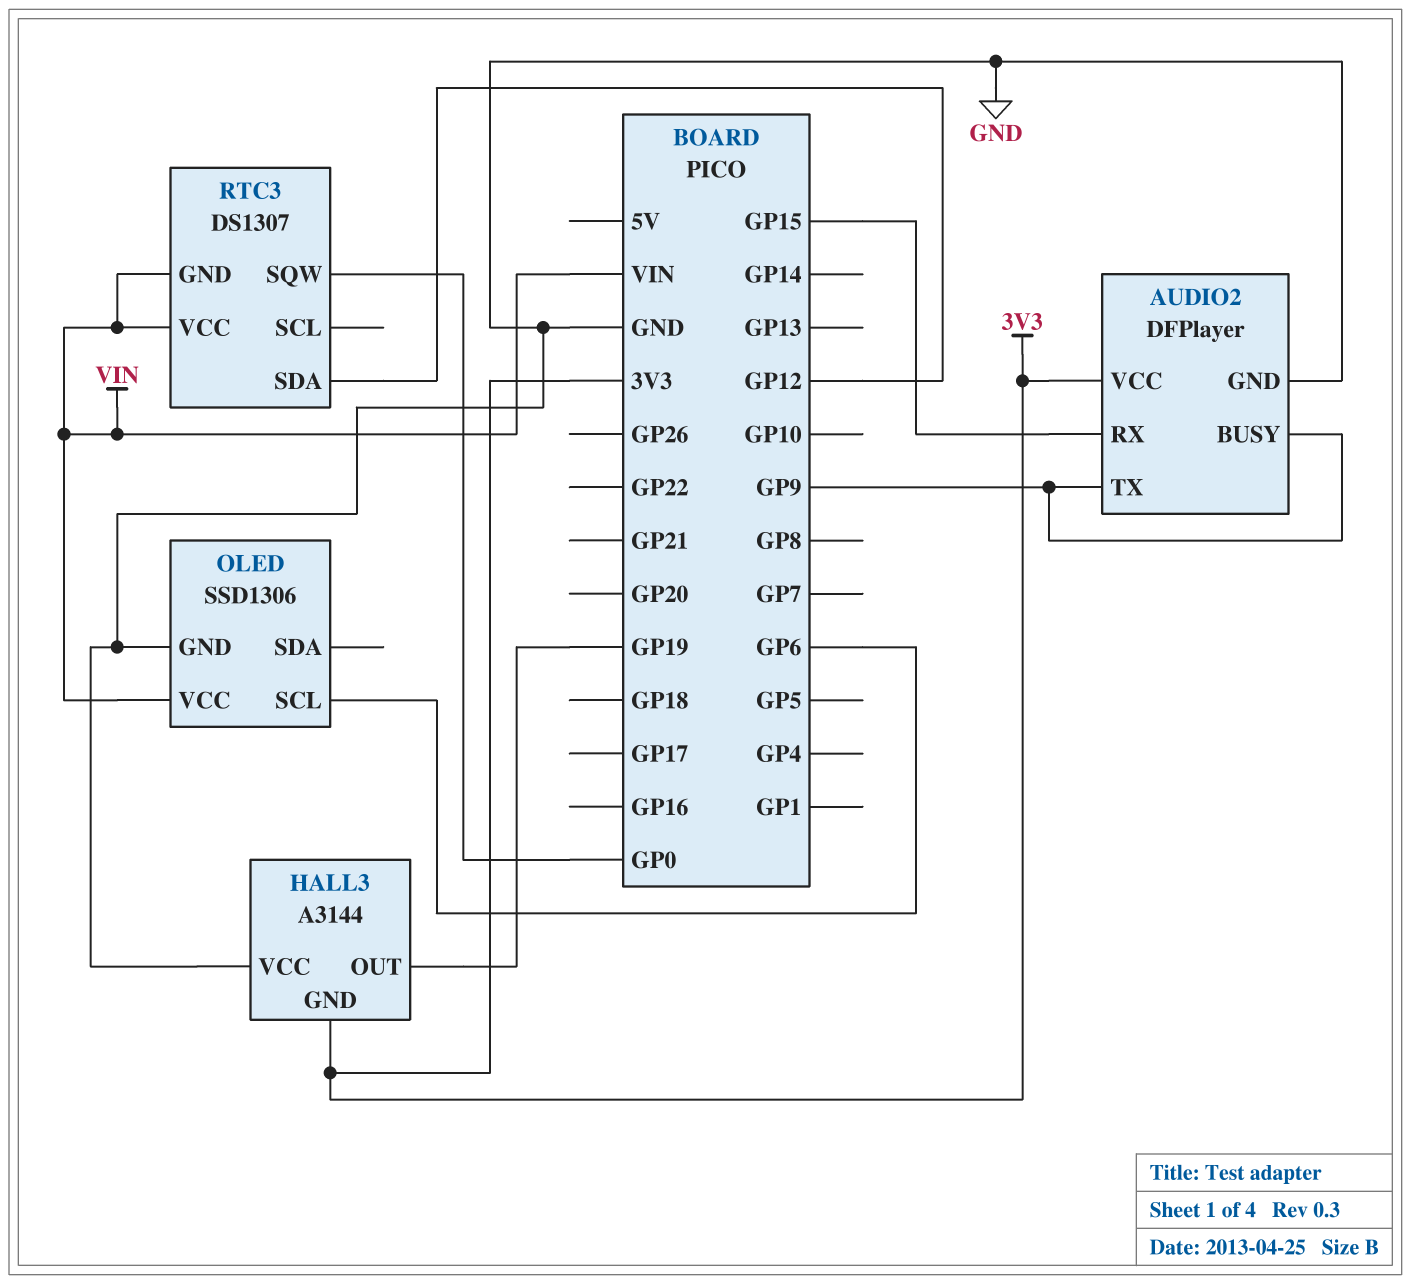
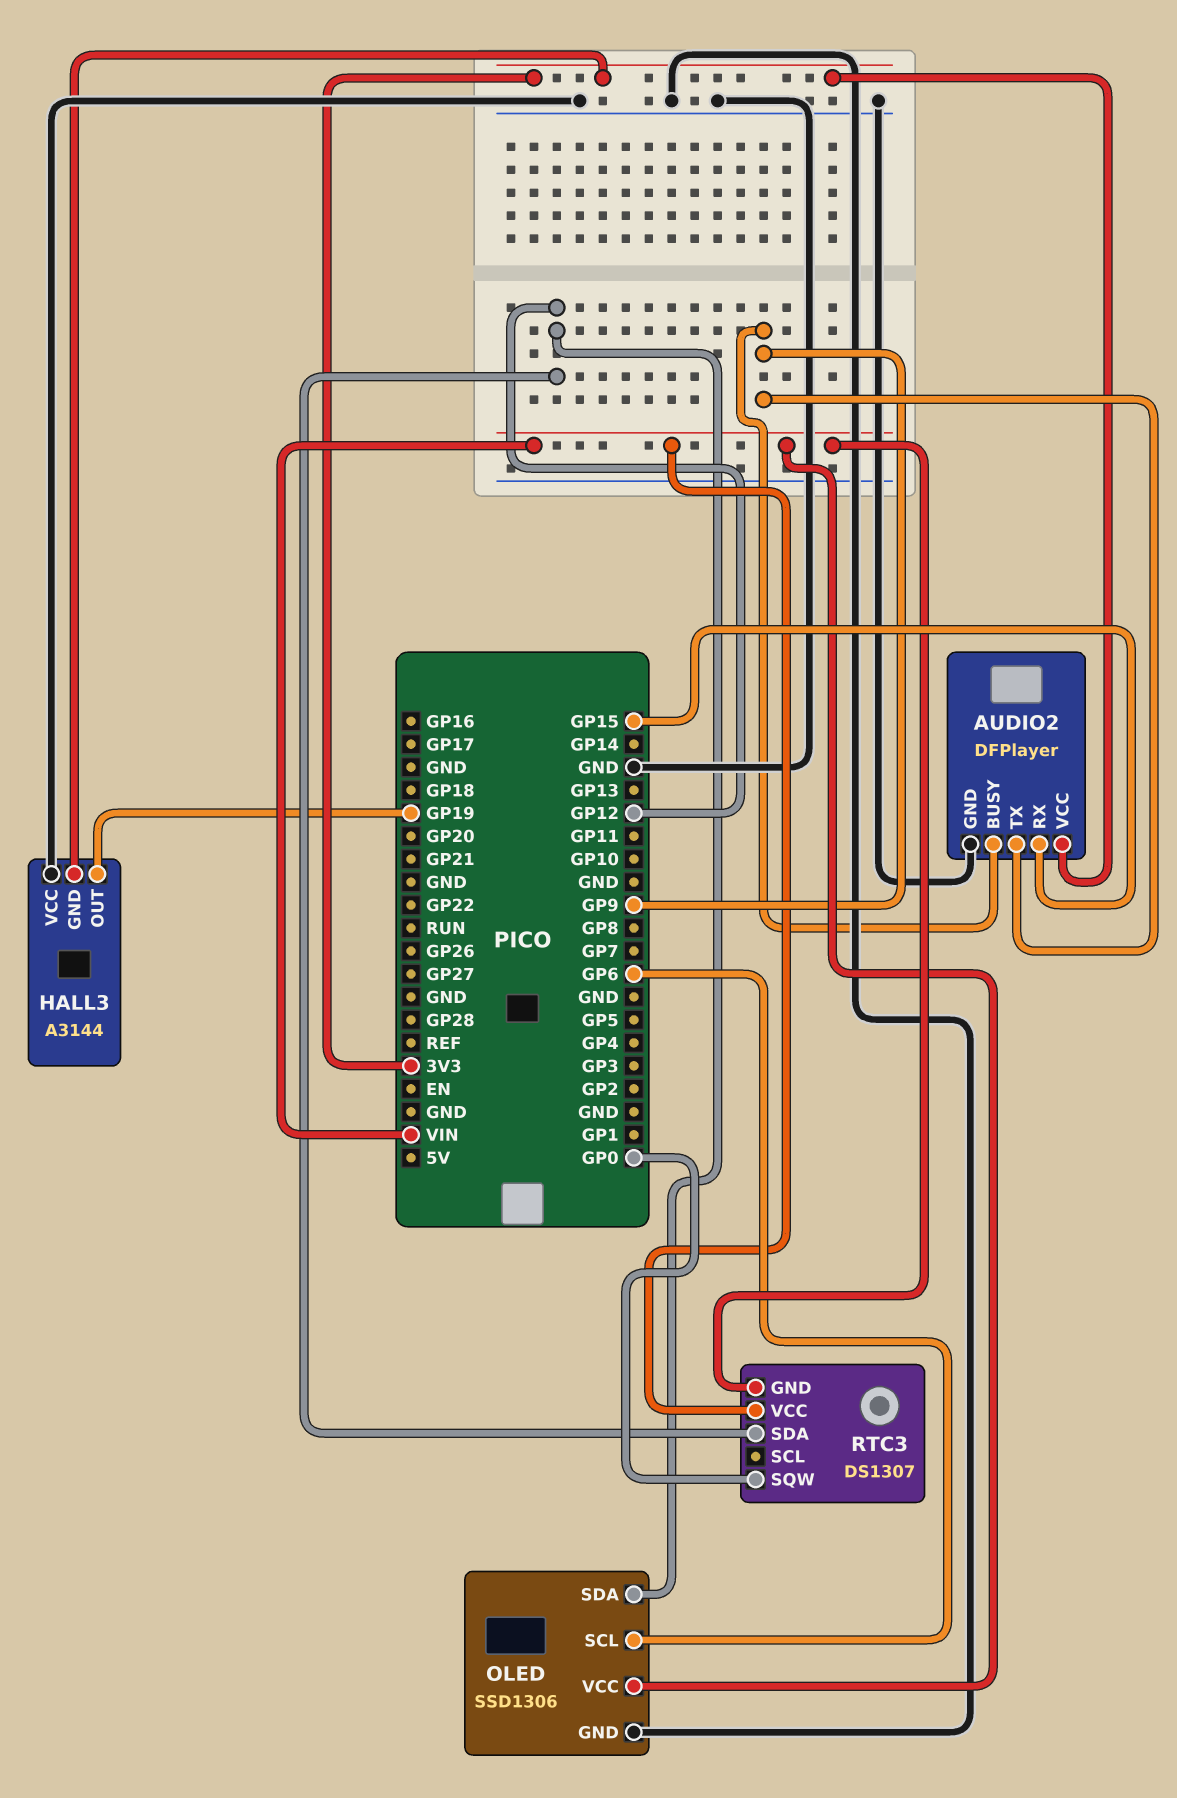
OLED pin SDA: none -> GP12

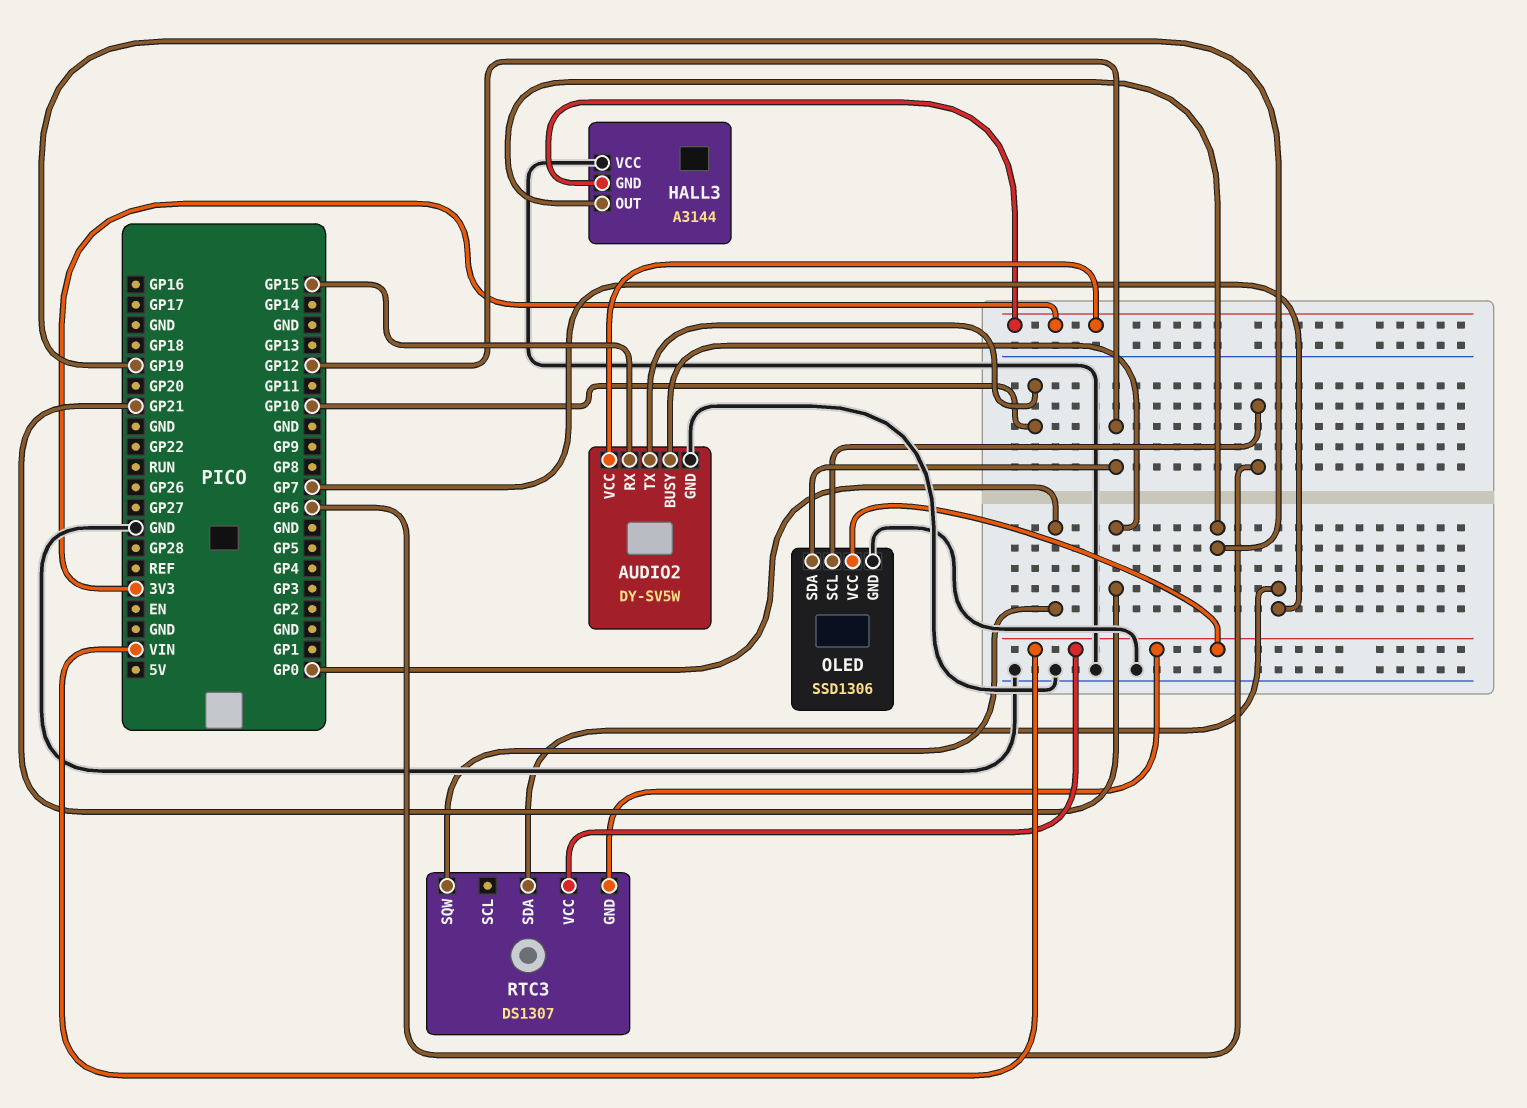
AUDIO2: DFPlayer -> DY-SV5W
AUDIO2 pin BUSY: GP9 -> GP21
AUDIO2 pin TX: GP9 -> GP10
RTC3 pin SDA: GP12 -> GP7

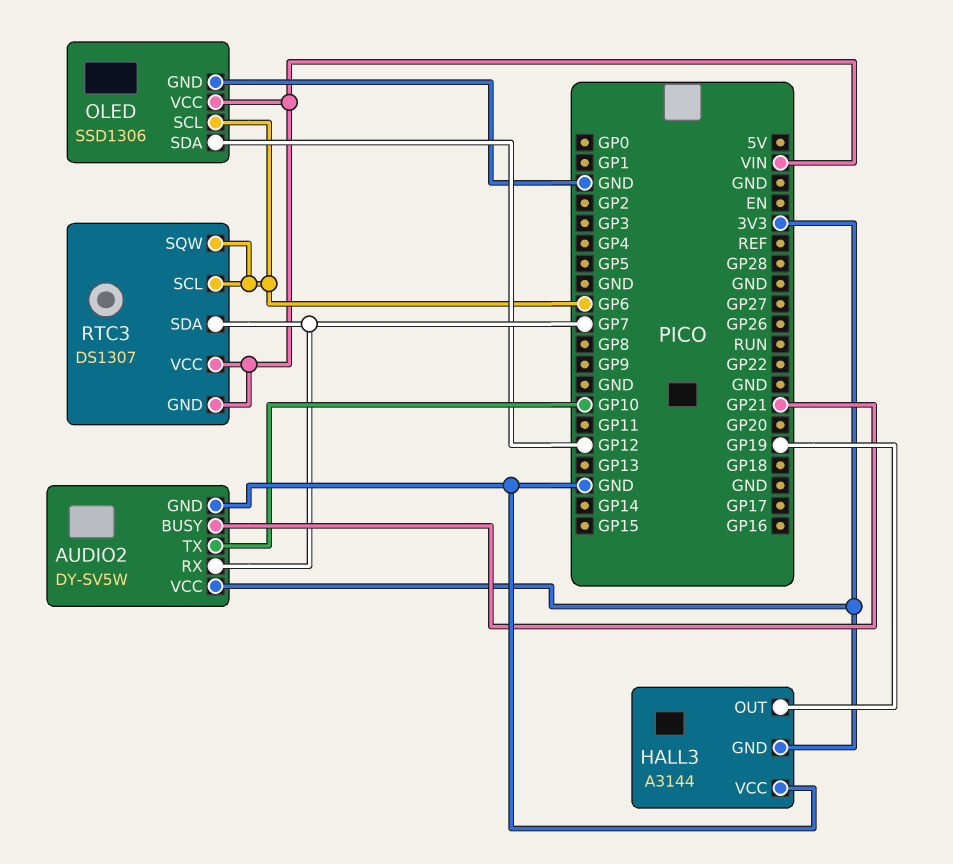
AUDIO2 pin RX: GP15 -> GP7
RTC3 pin SCL: none -> GP6
RTC3 pin SQW: GP0 -> GP6

